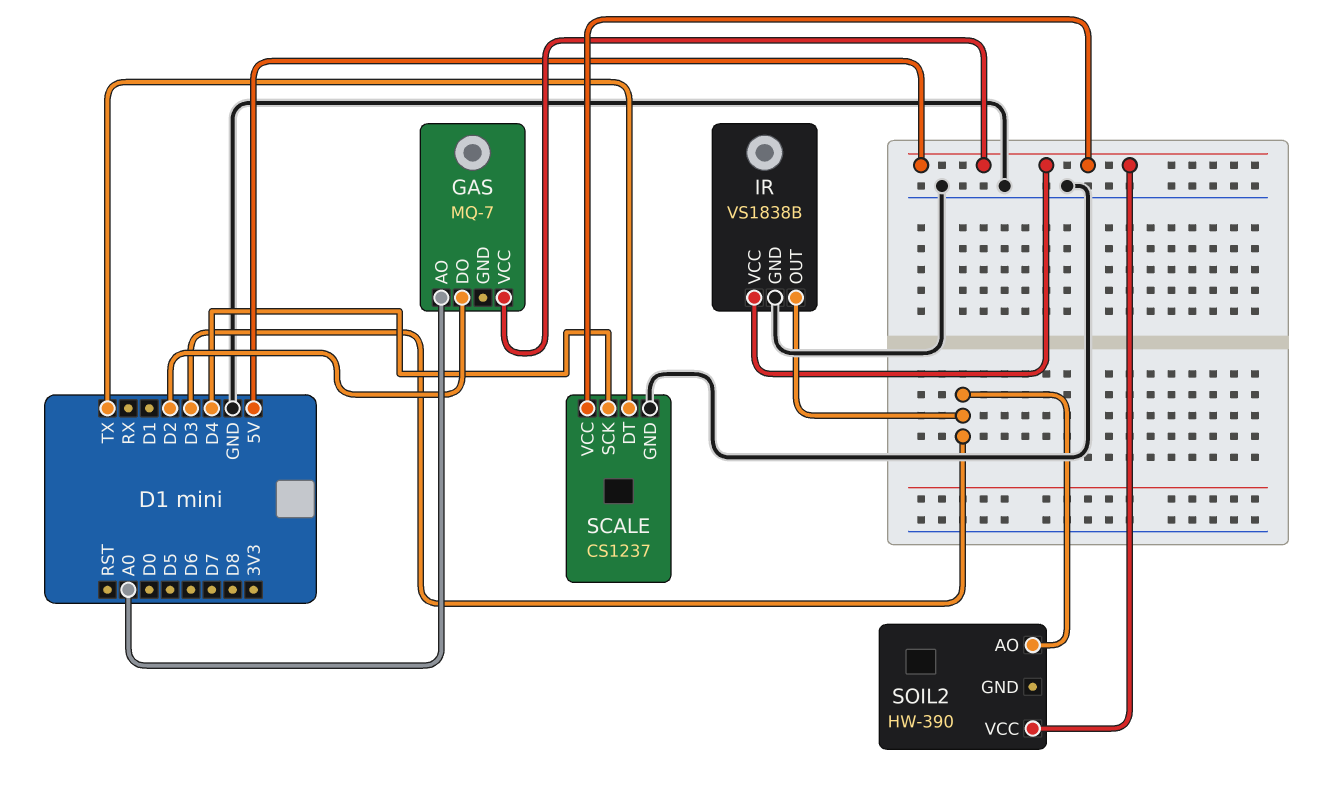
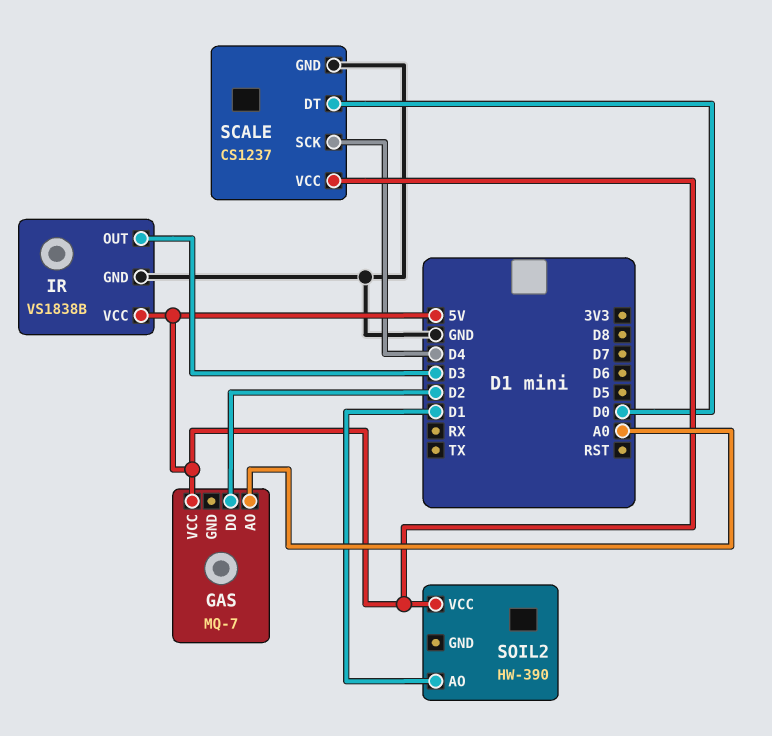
SCALE pin DT: TX -> D0
SOIL2 pin AO: D3 -> D1

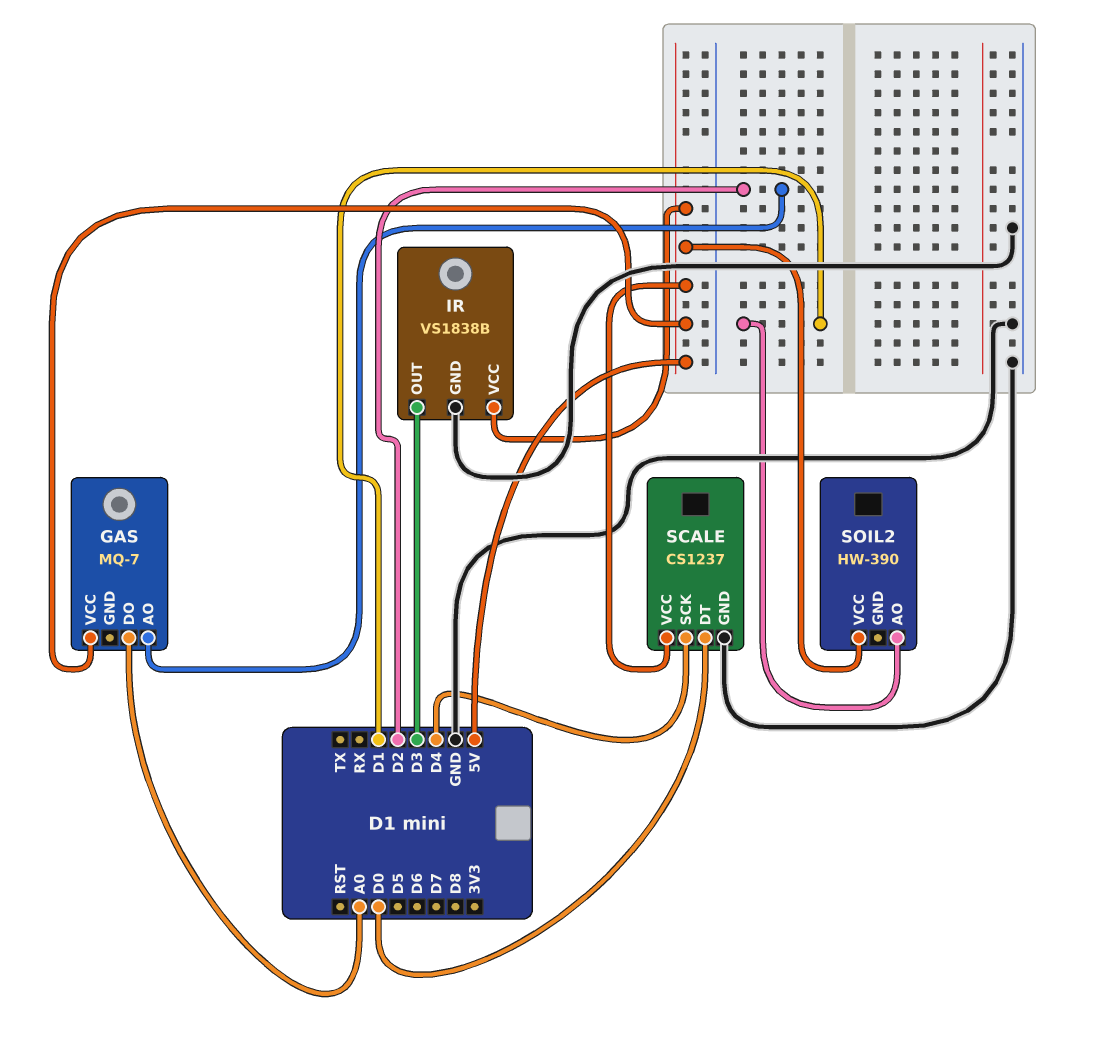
GAS pin AO: A0 -> D2
GAS pin DO: D2 -> A0

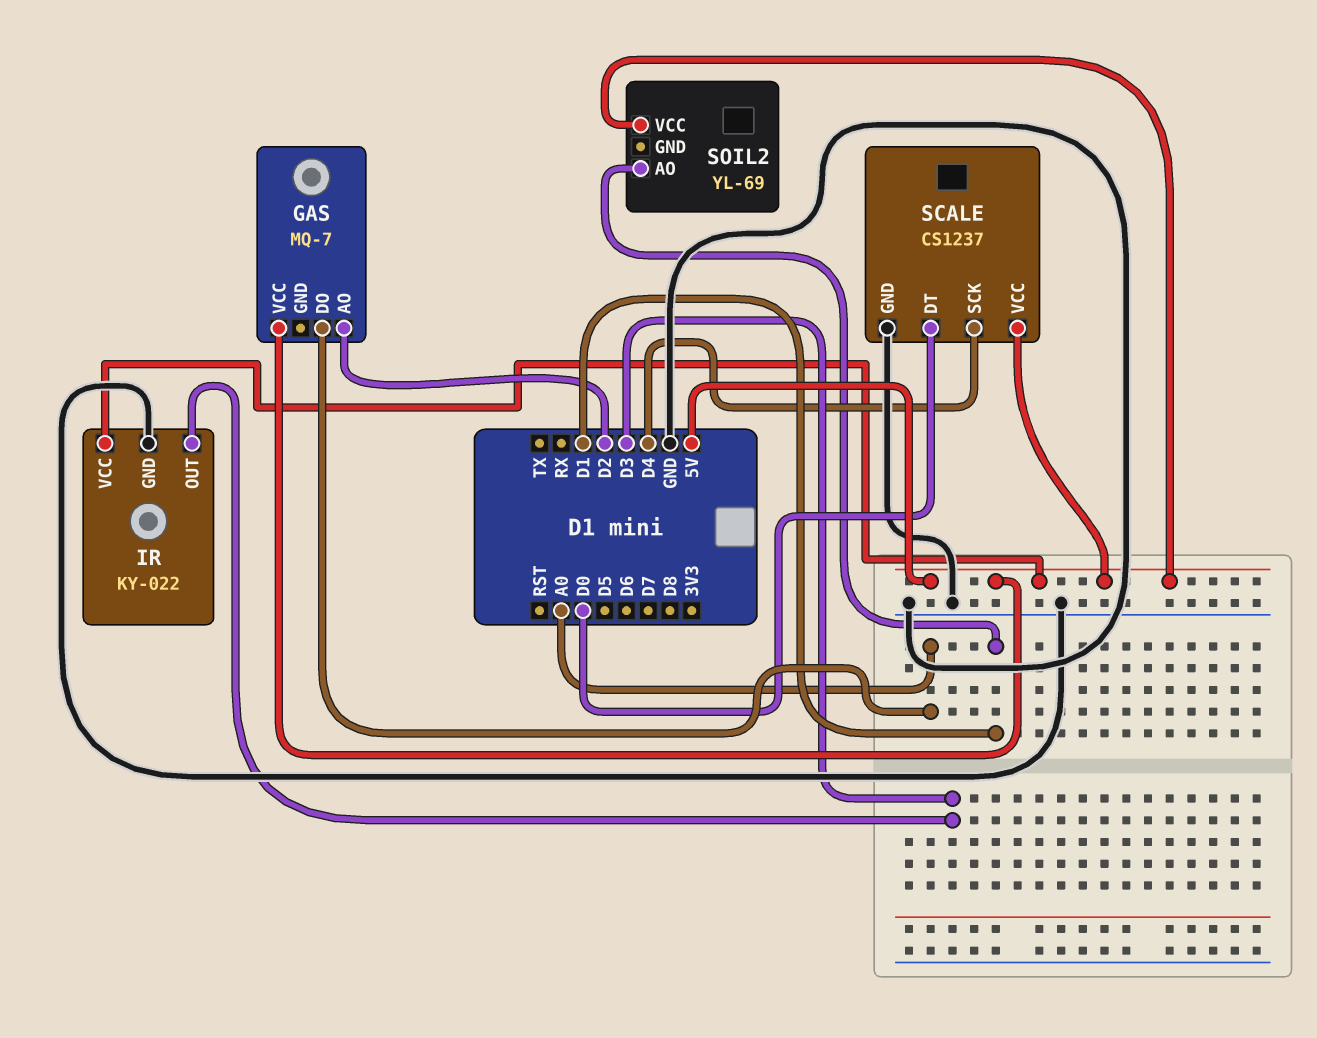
IR: VS1838B -> KY-022
SOIL2: HW-390 -> YL-69

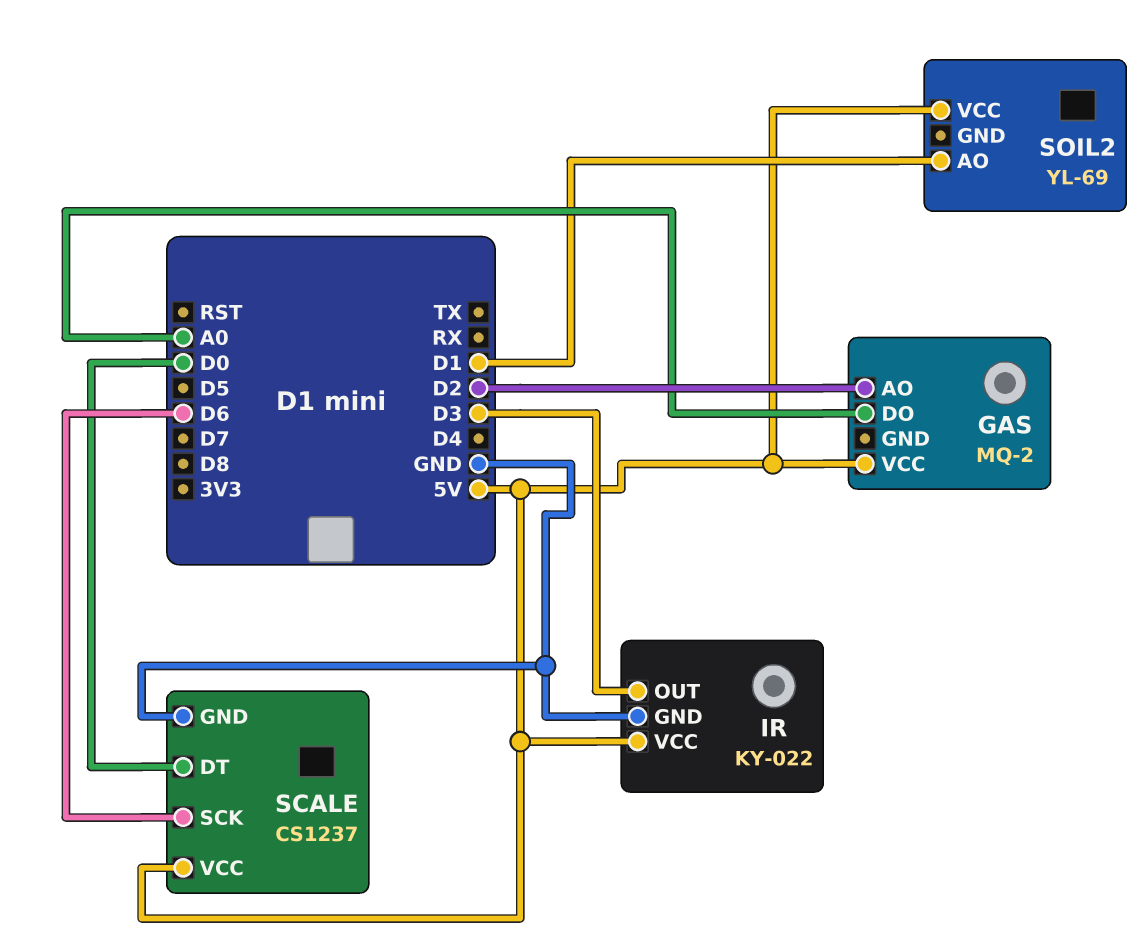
GAS: MQ-7 -> MQ-2
SCALE pin SCK: D4 -> D6

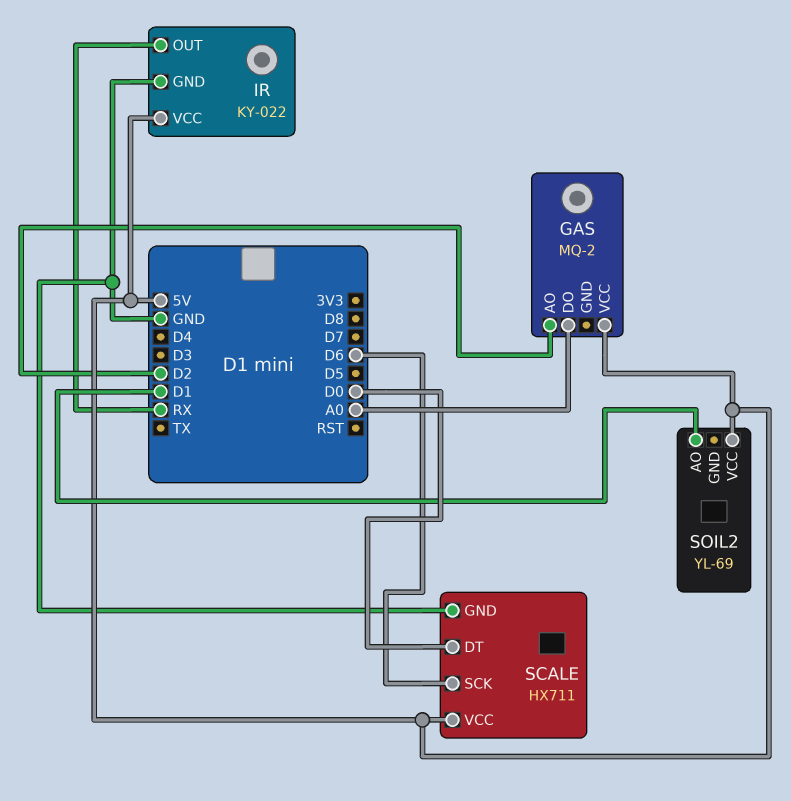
IR pin OUT: D3 -> RX
SCALE: CS1237 -> HX711

